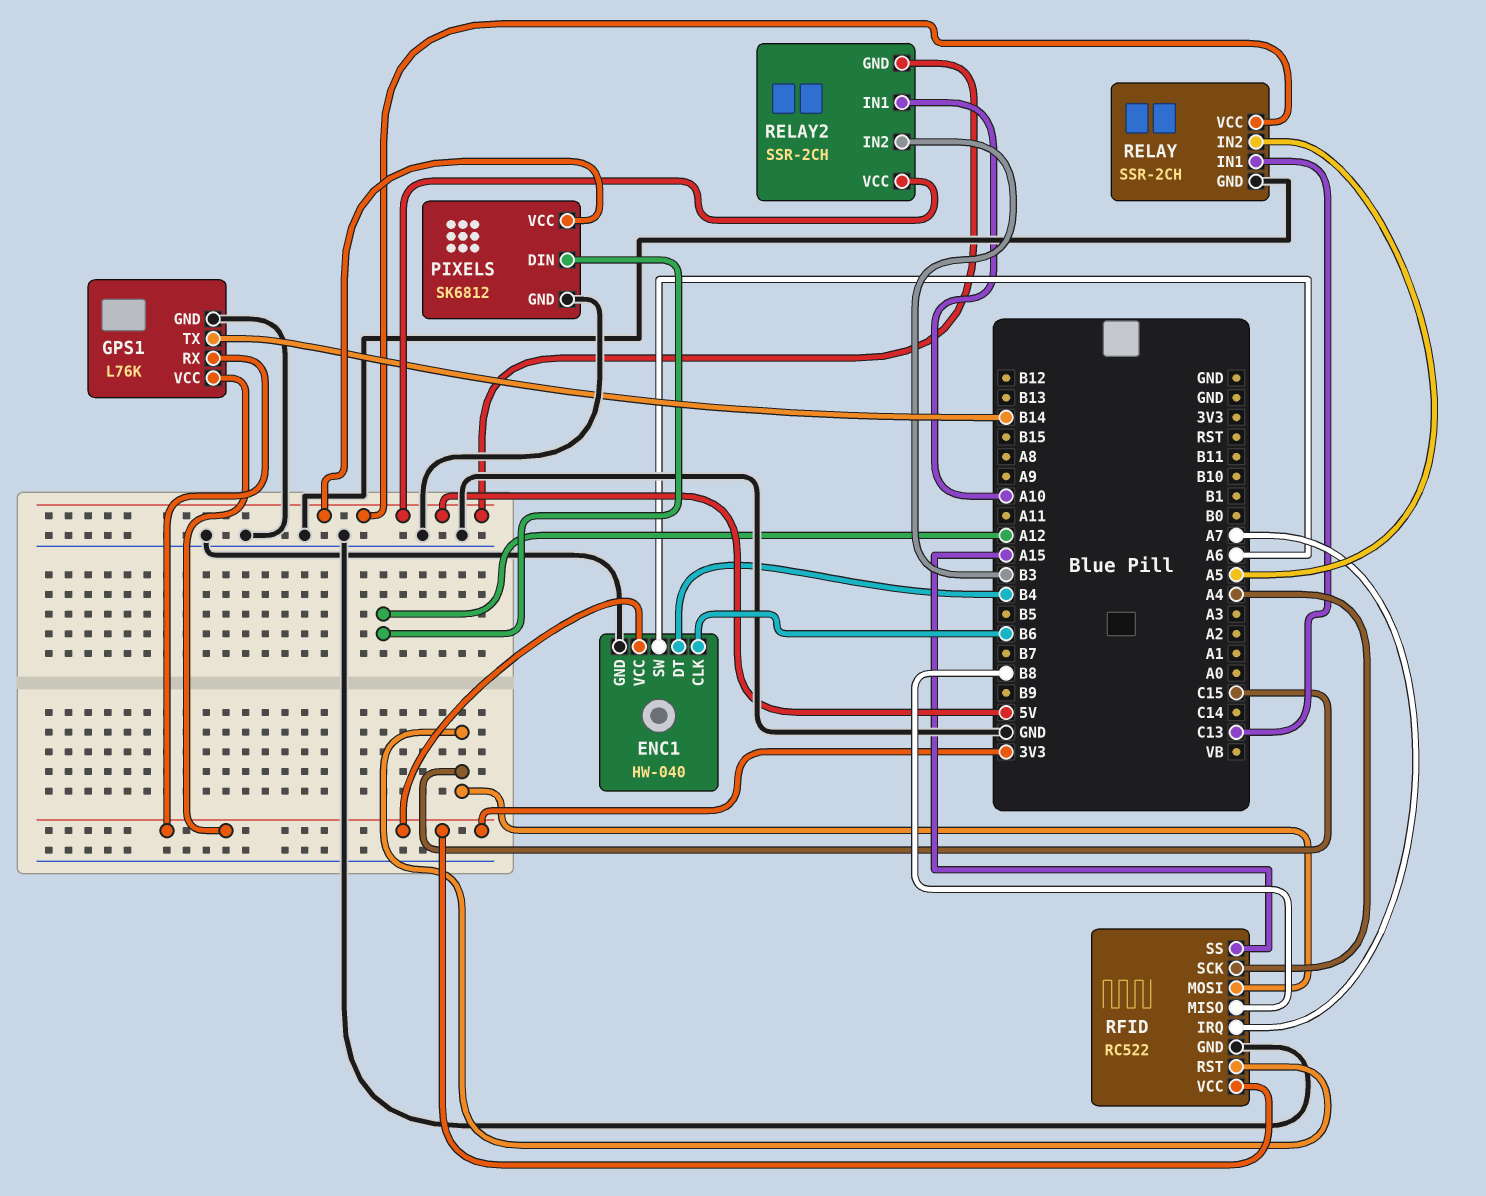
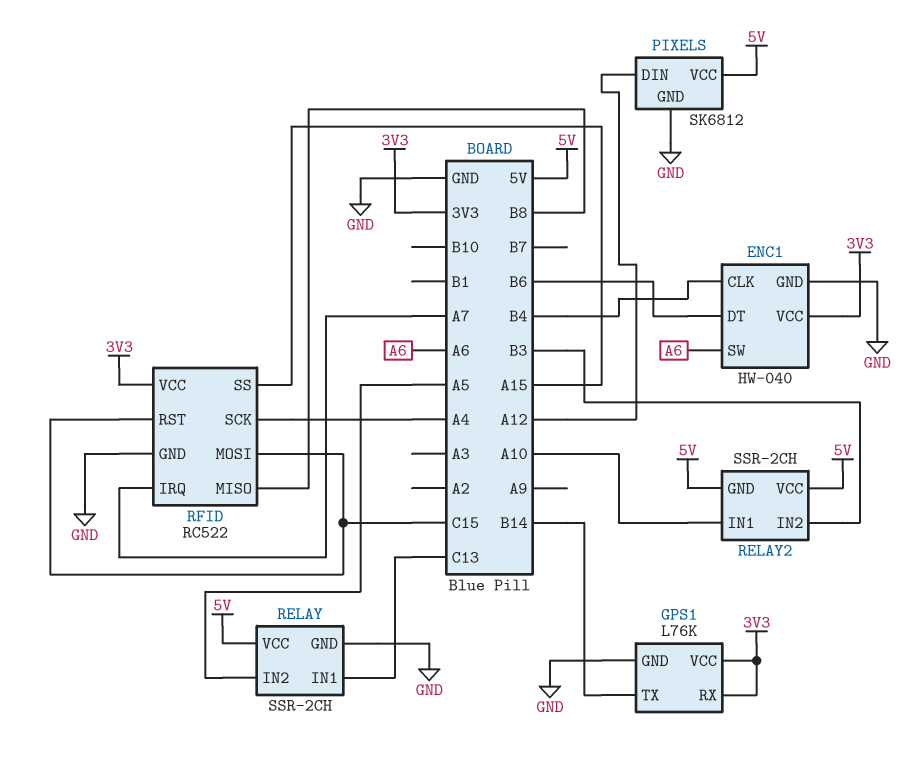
ENC1 pin CLK: B6 -> B4
ENC1 pin DT: B4 -> B6

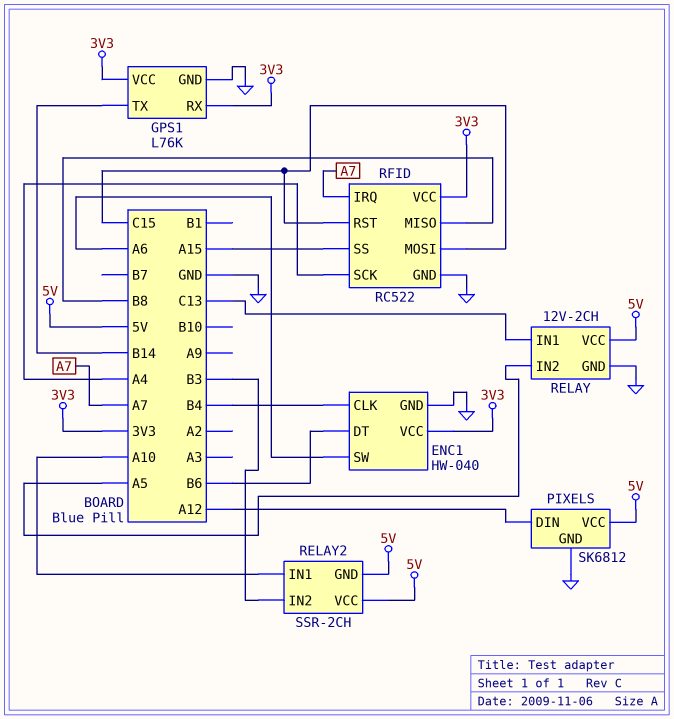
RELAY: SSR-2CH -> 12V-2CH

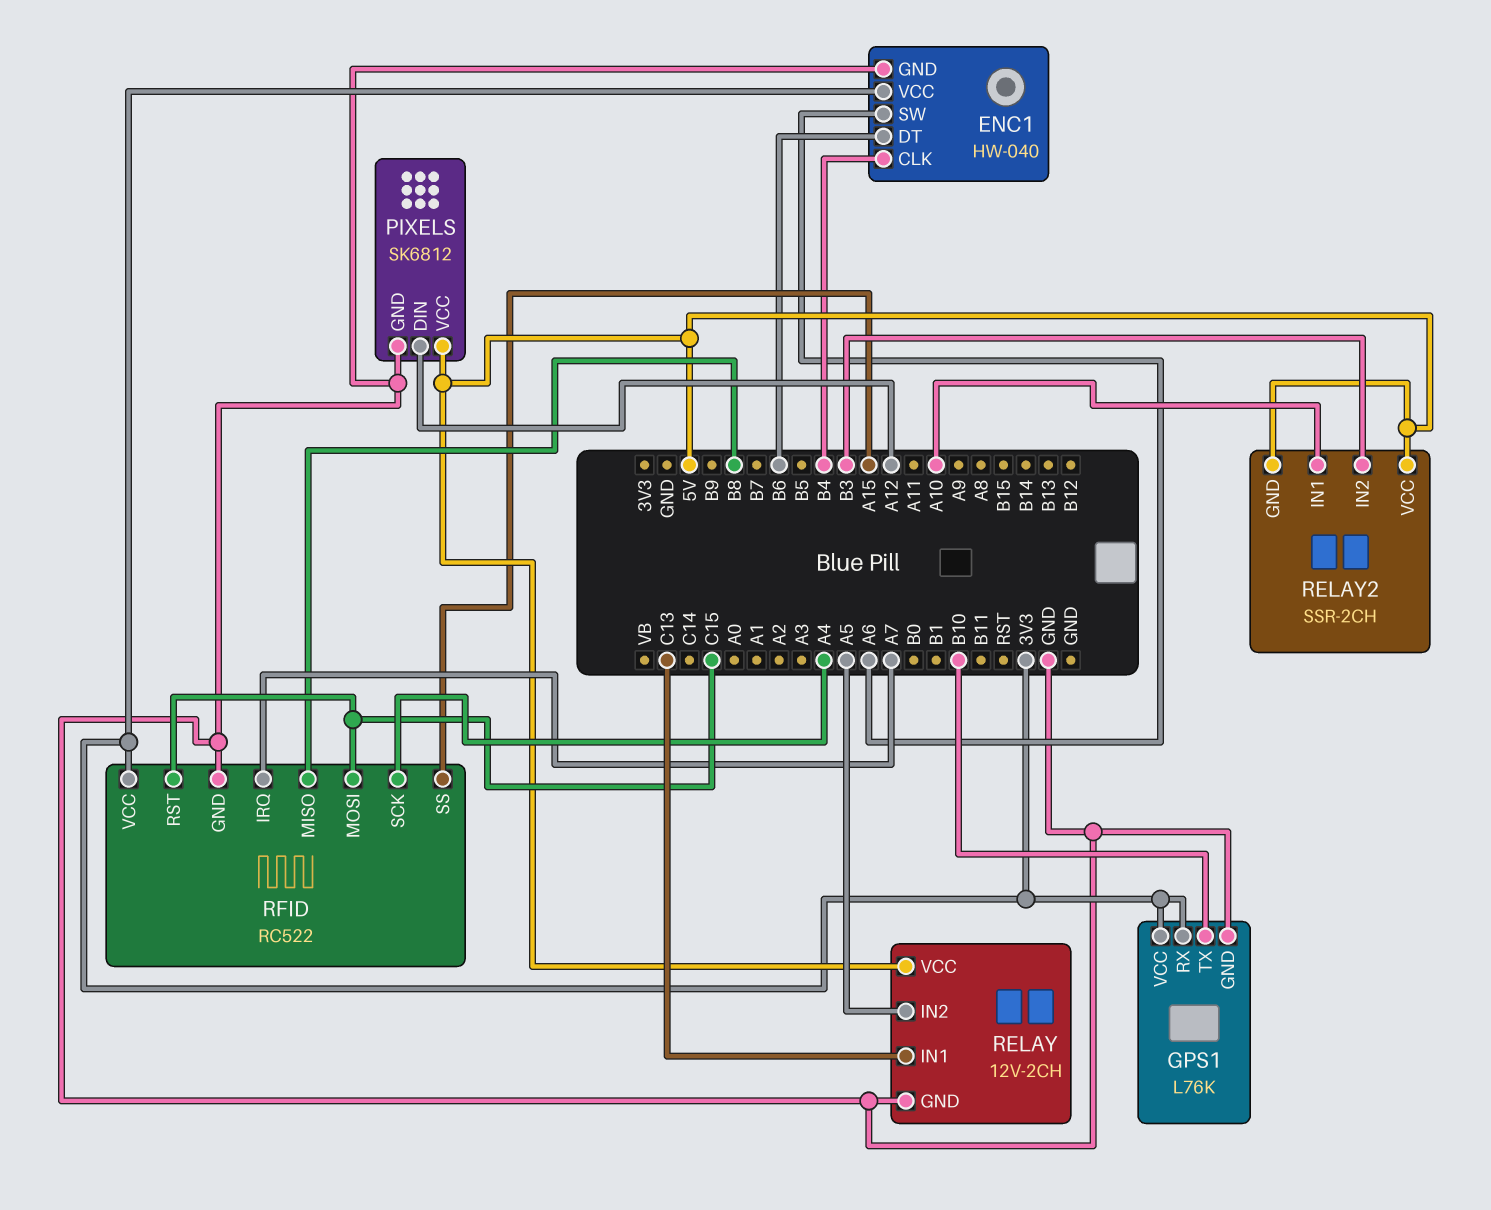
GPS1 pin TX: B14 -> B10

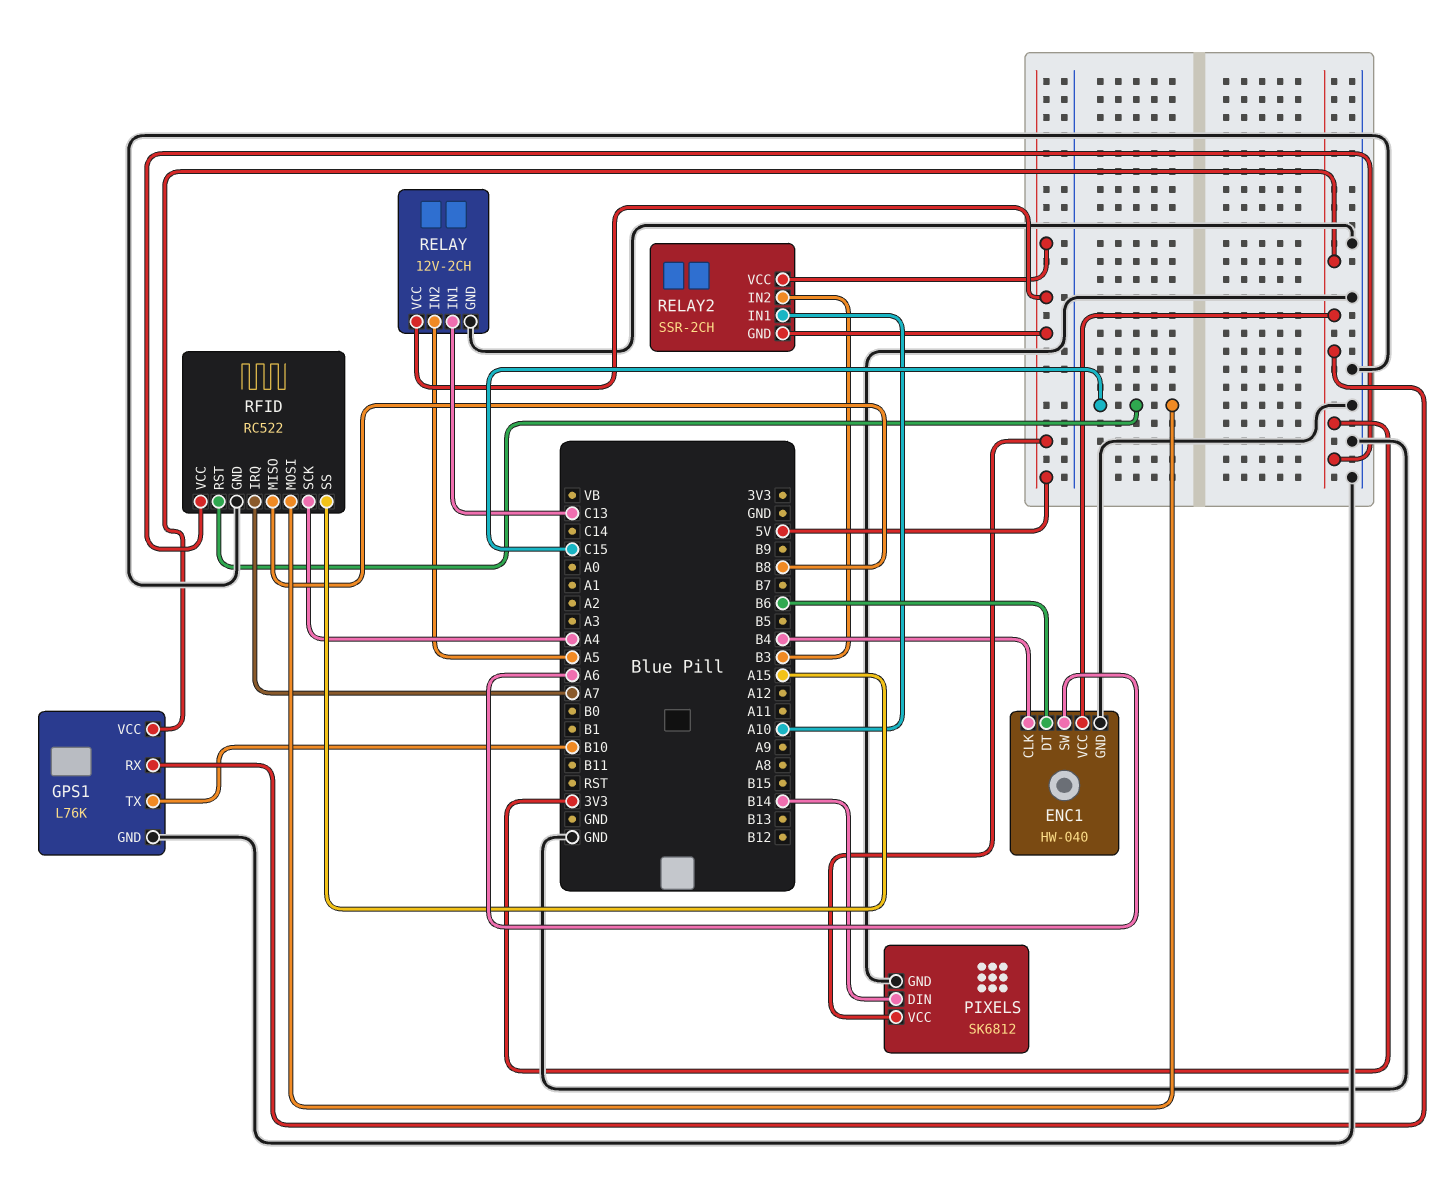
PIXELS pin DIN: A12 -> B14

